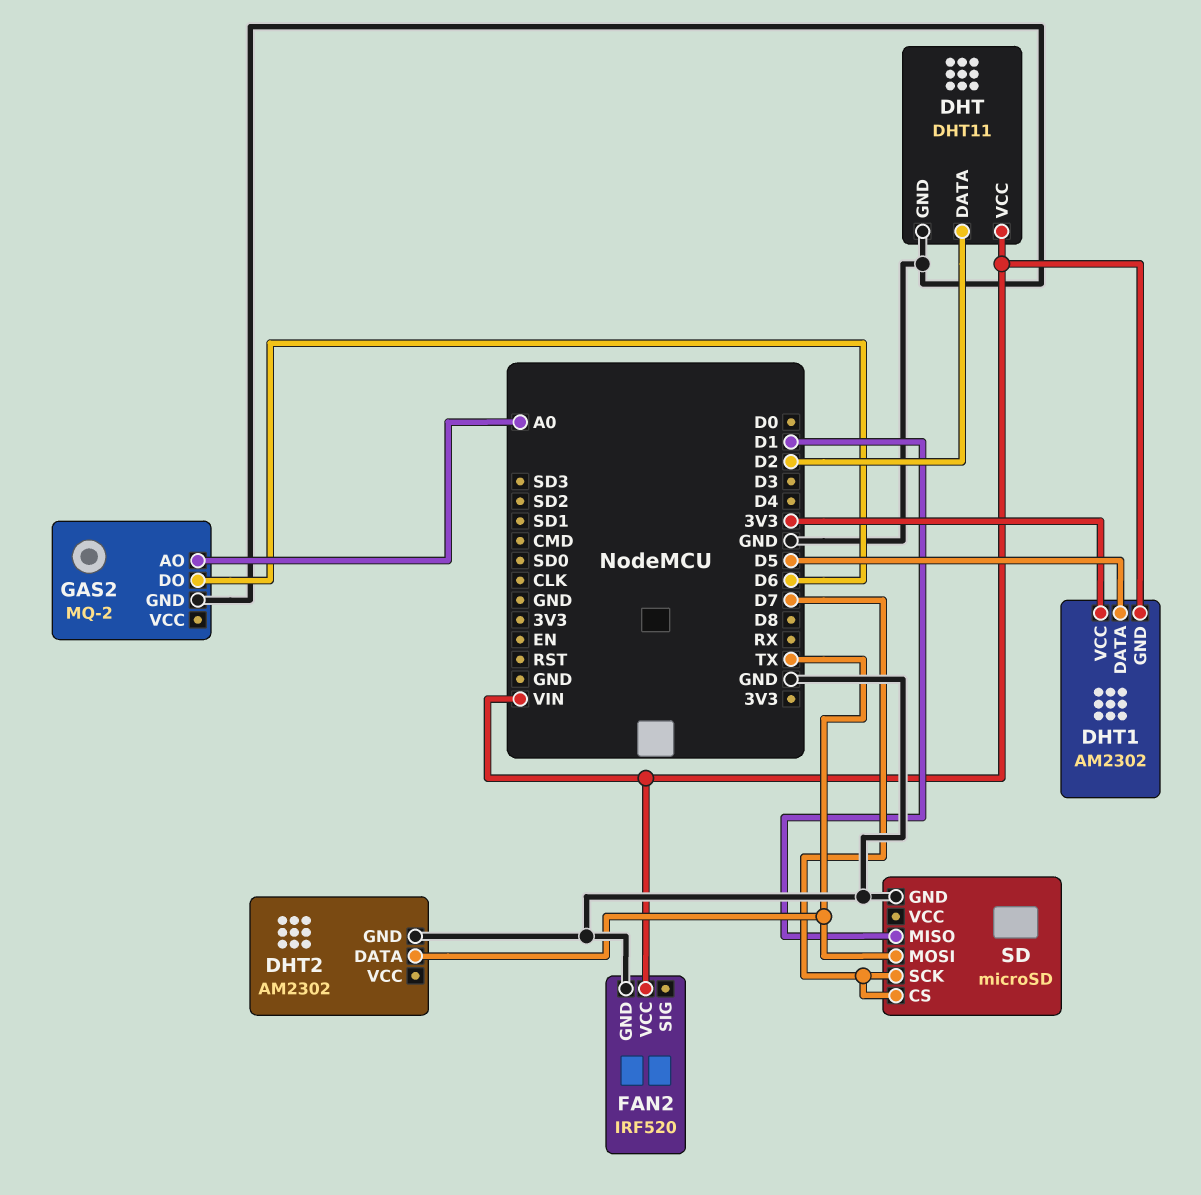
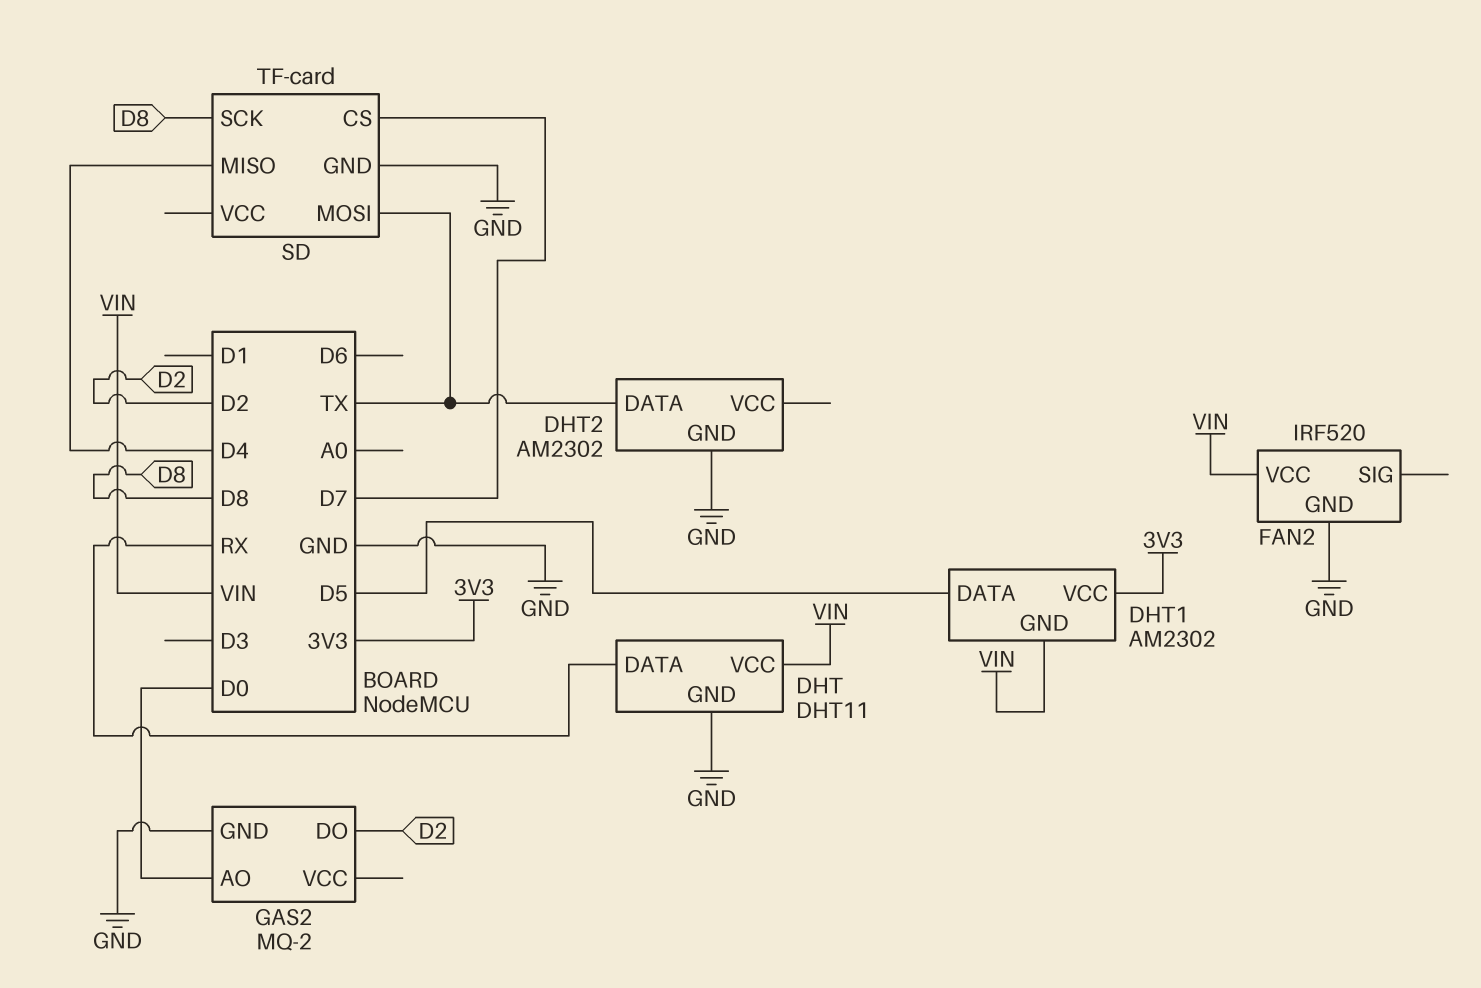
DHT pin DATA: D2 -> RX
GAS2 pin AO: A0 -> D0
GAS2 pin DO: D6 -> D2
SD: microSD -> TF-card
SD pin MISO: D1 -> D4
SD pin SCK: D7 -> D8

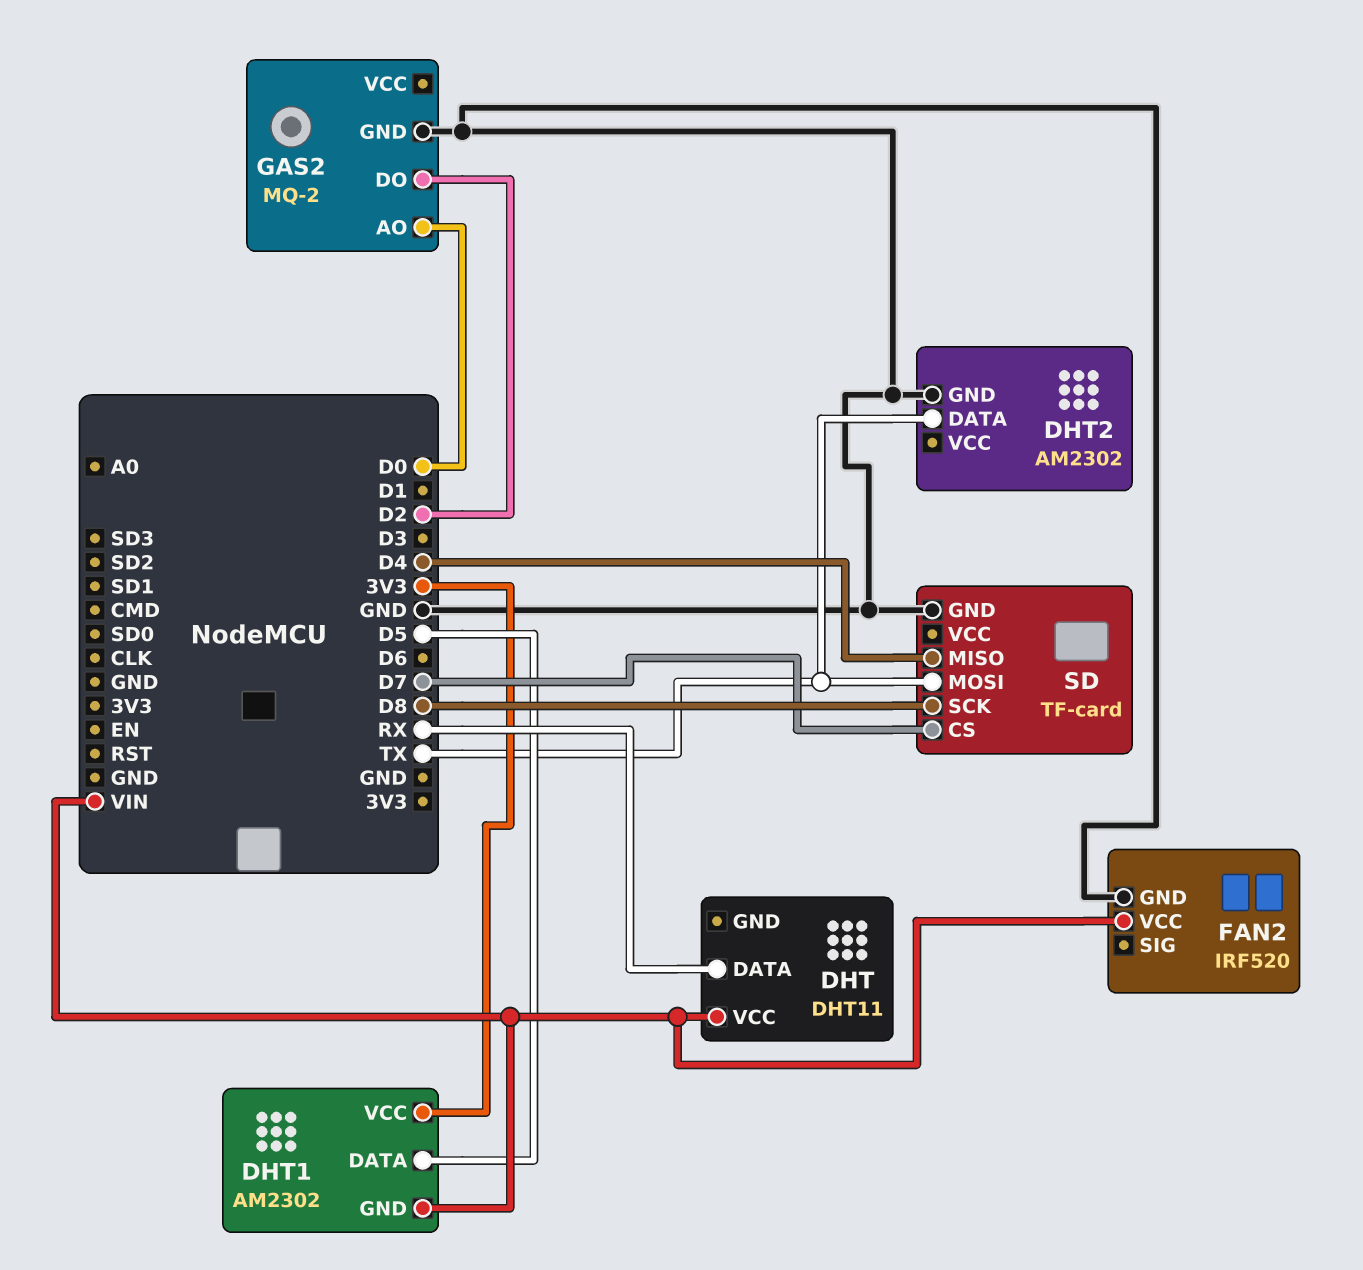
DHT pin GND: GND -> none

